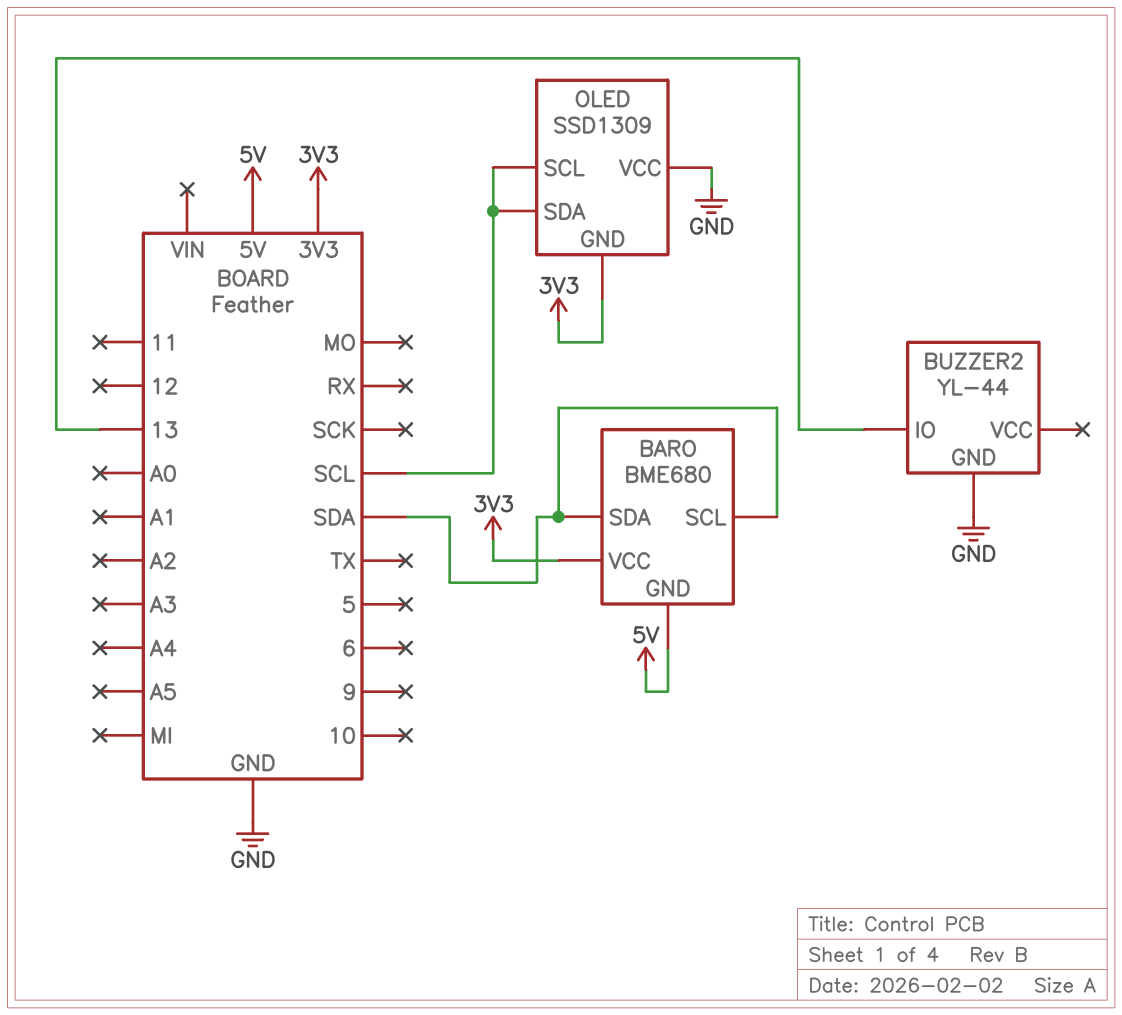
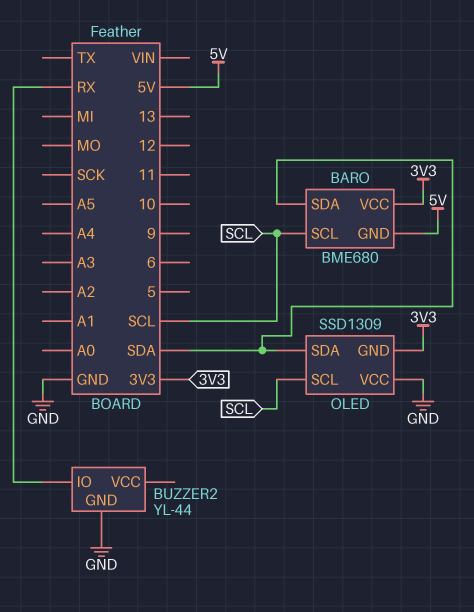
BARO pin SCL: SDA -> SCL
BUZZER2 pin IO: 13 -> RX
OLED pin SDA: SCL -> SDA

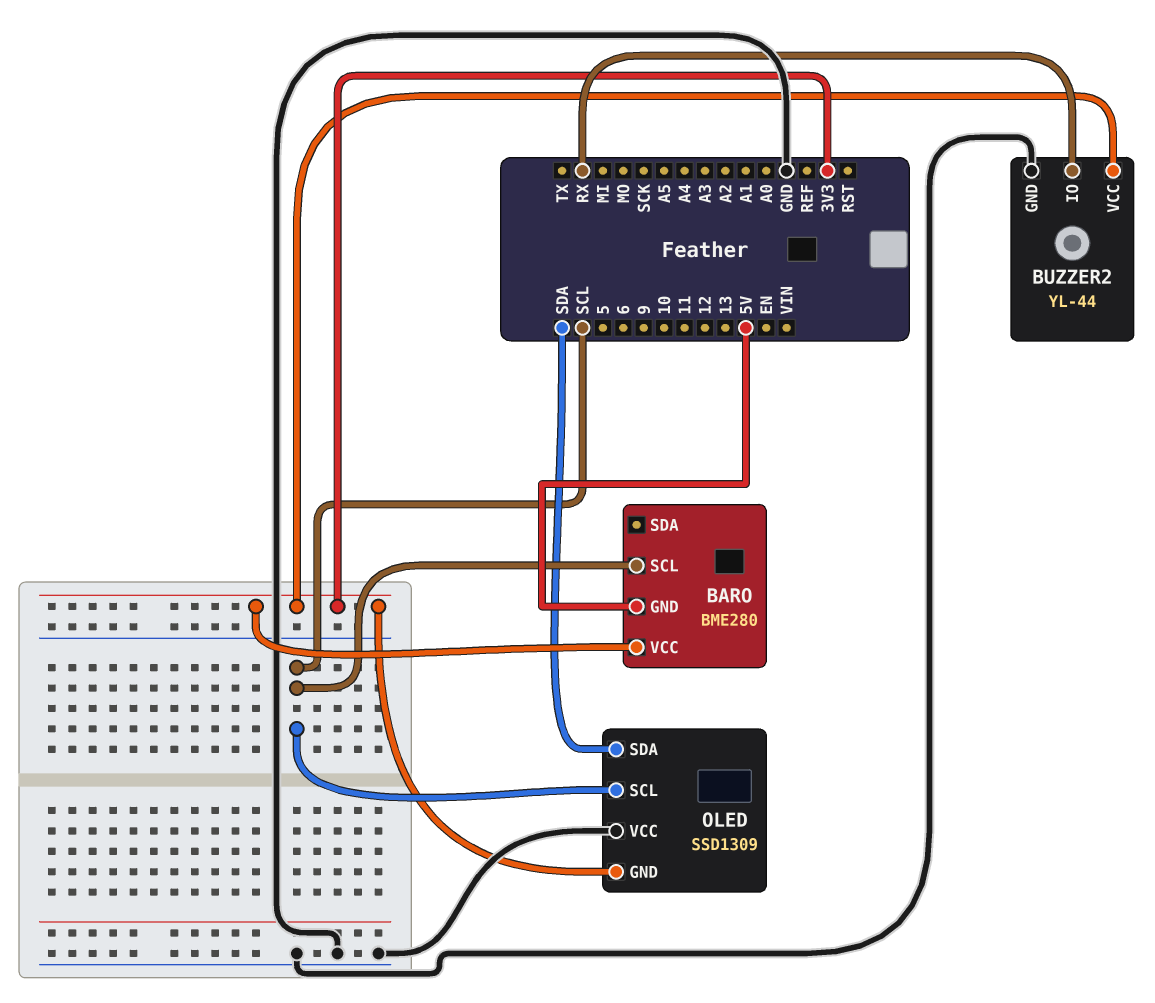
BARO: BME680 -> BME280
BARO pin SDA: SDA -> none
BUZZER2 pin VCC: none -> 3V3

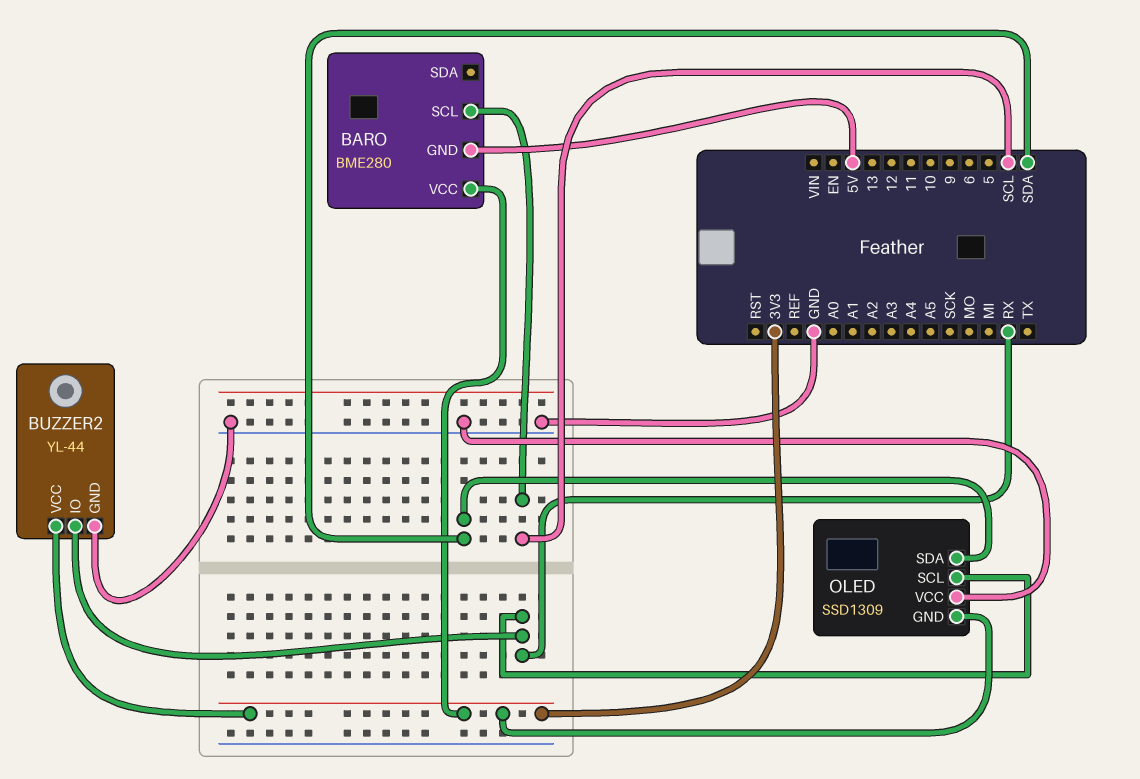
OLED pin SCL: SCL -> RX

